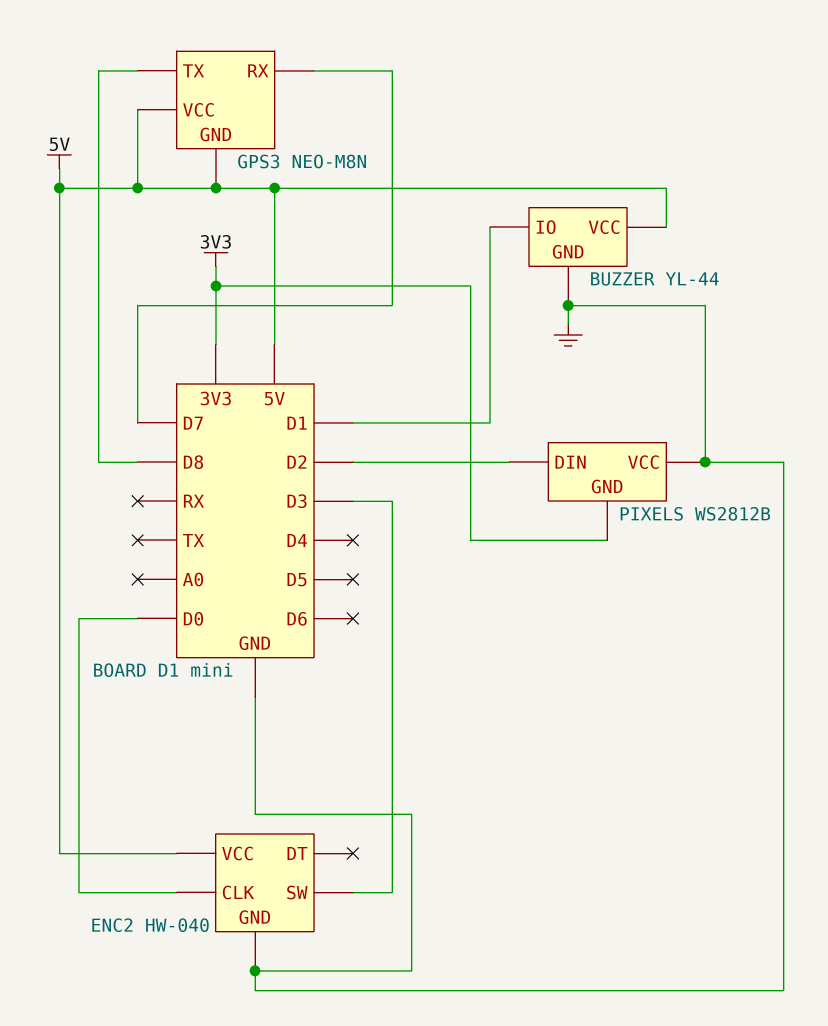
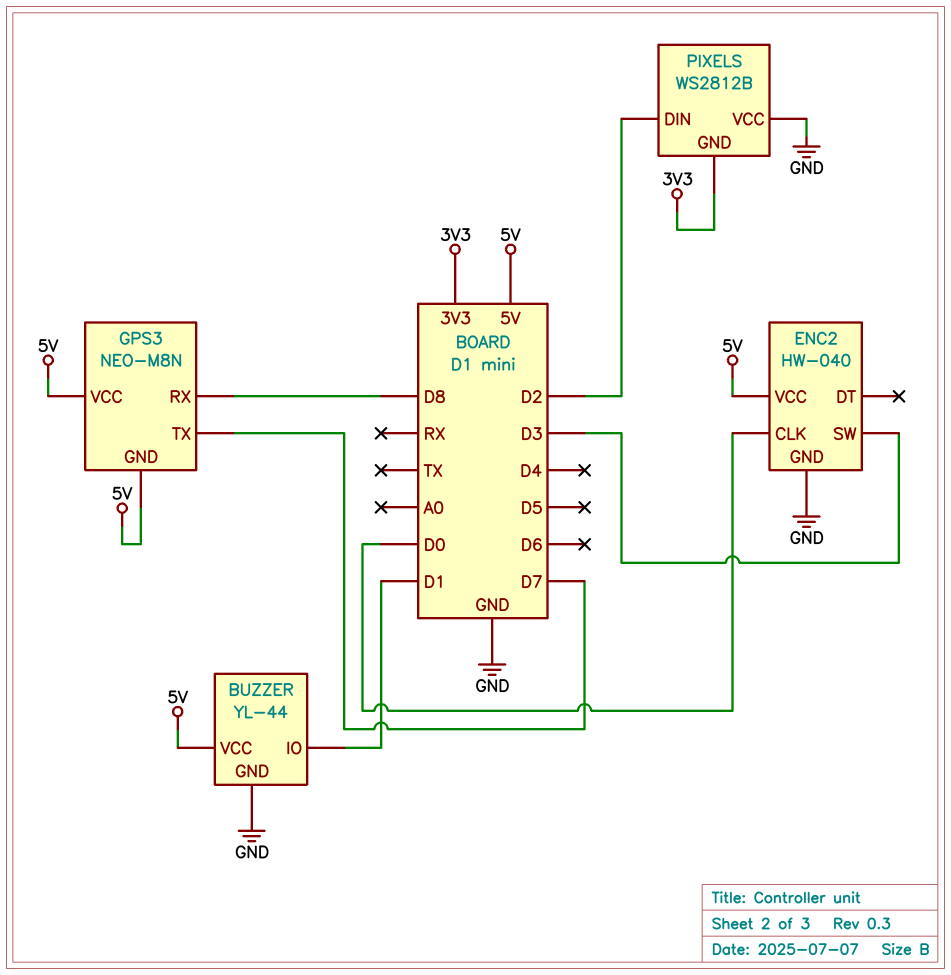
GPS3 pin RX: D7 -> D8
GPS3 pin TX: D8 -> D7

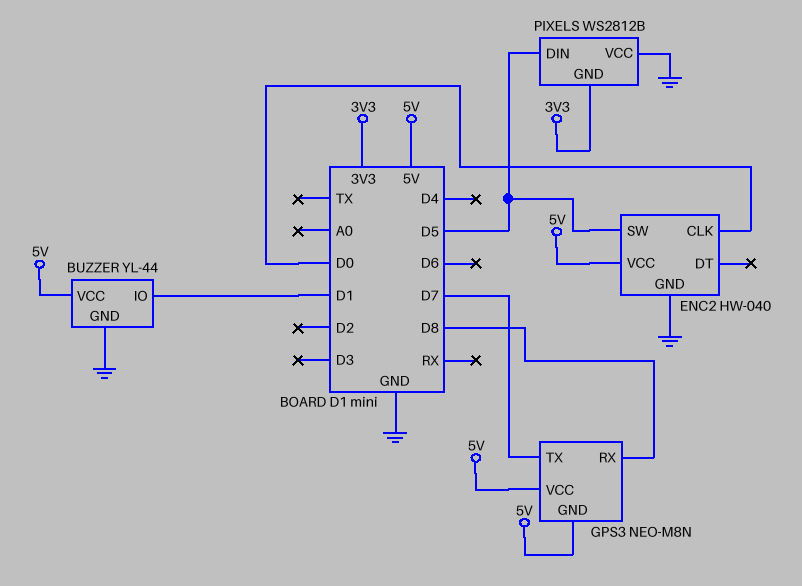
ENC2 pin SW: D3 -> D5
PIXELS pin DIN: D2 -> D5

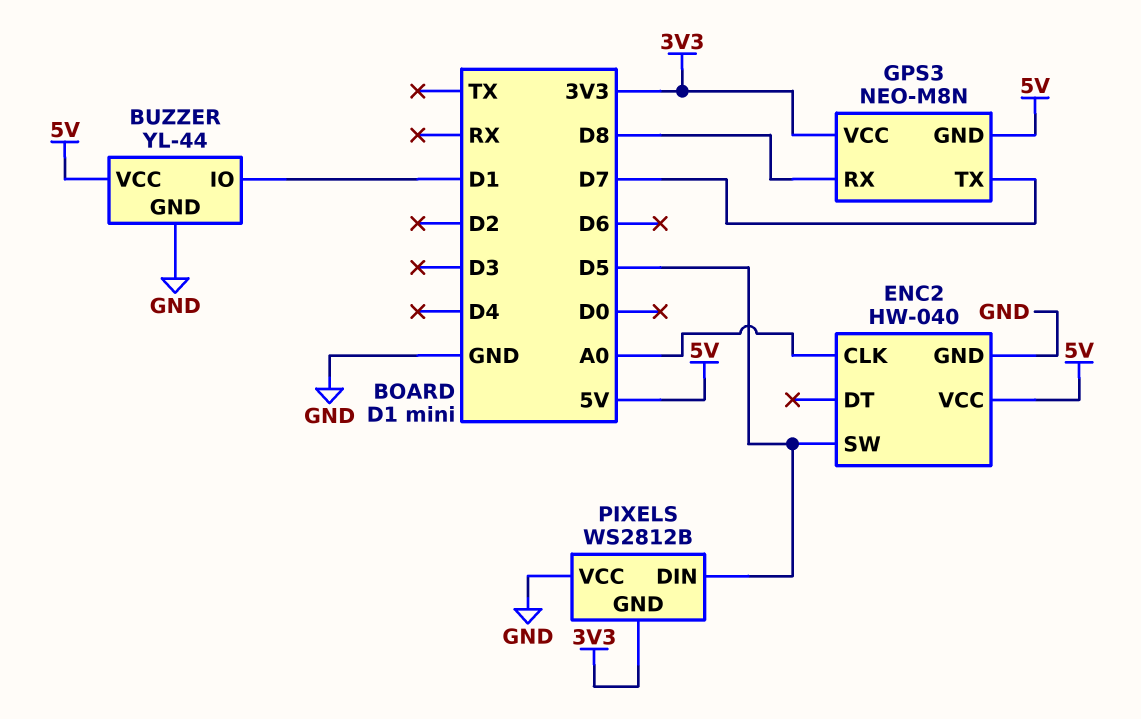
ENC2 pin CLK: D0 -> A0
GPS3 pin VCC: 5V -> 3V3

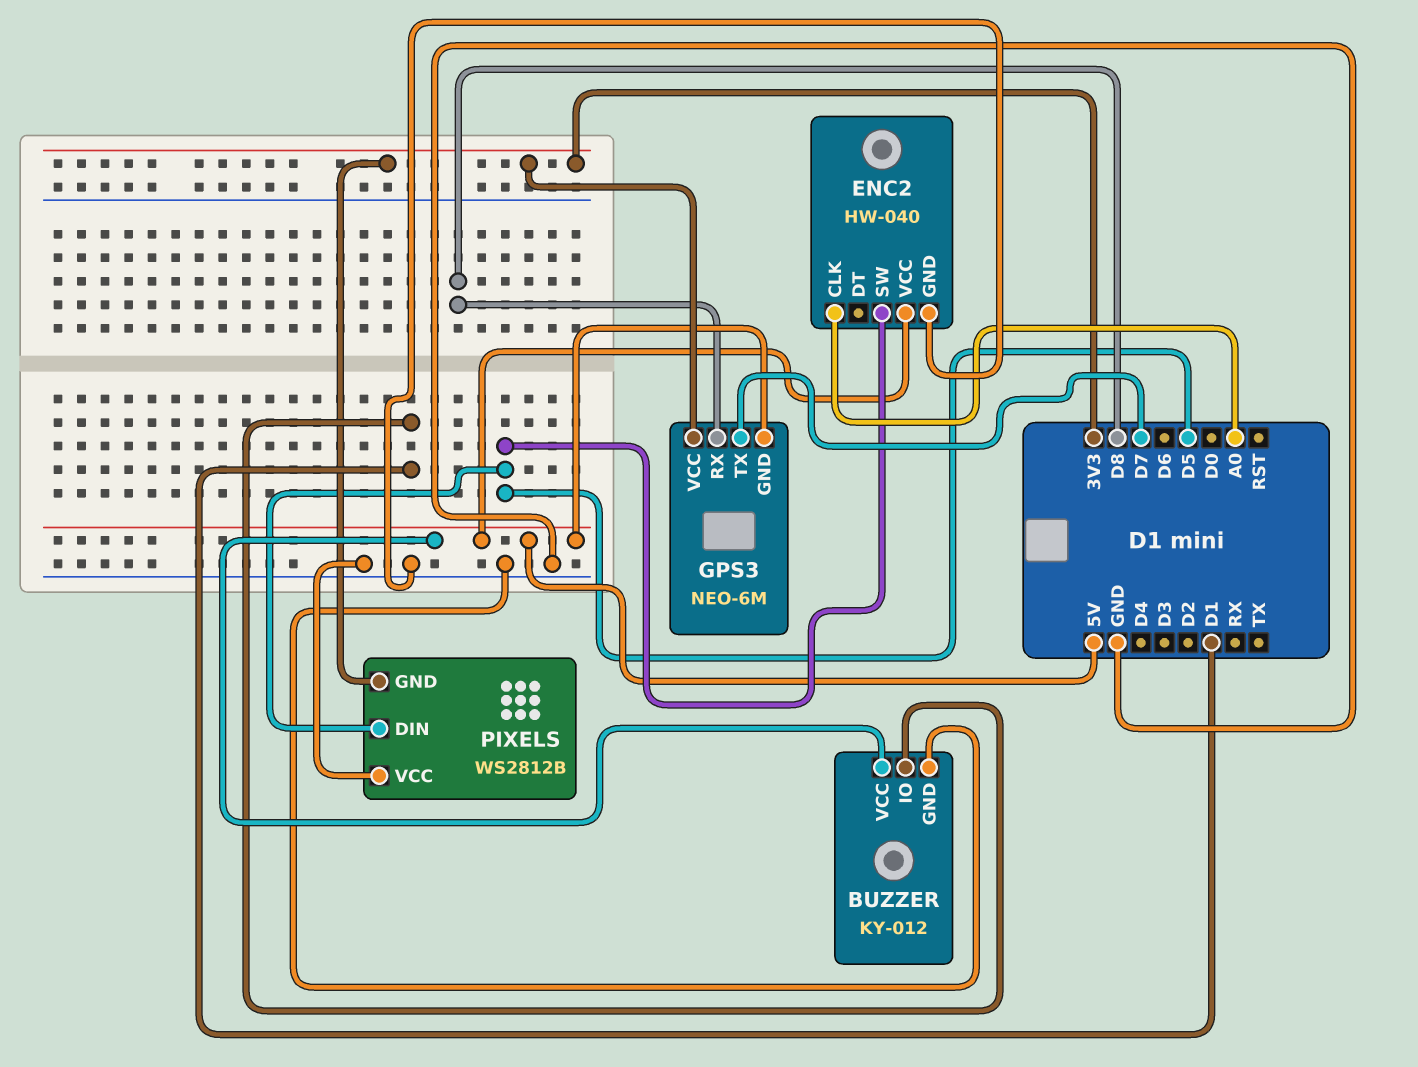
BUZZER: YL-44 -> KY-012
GPS3: NEO-M8N -> NEO-6M

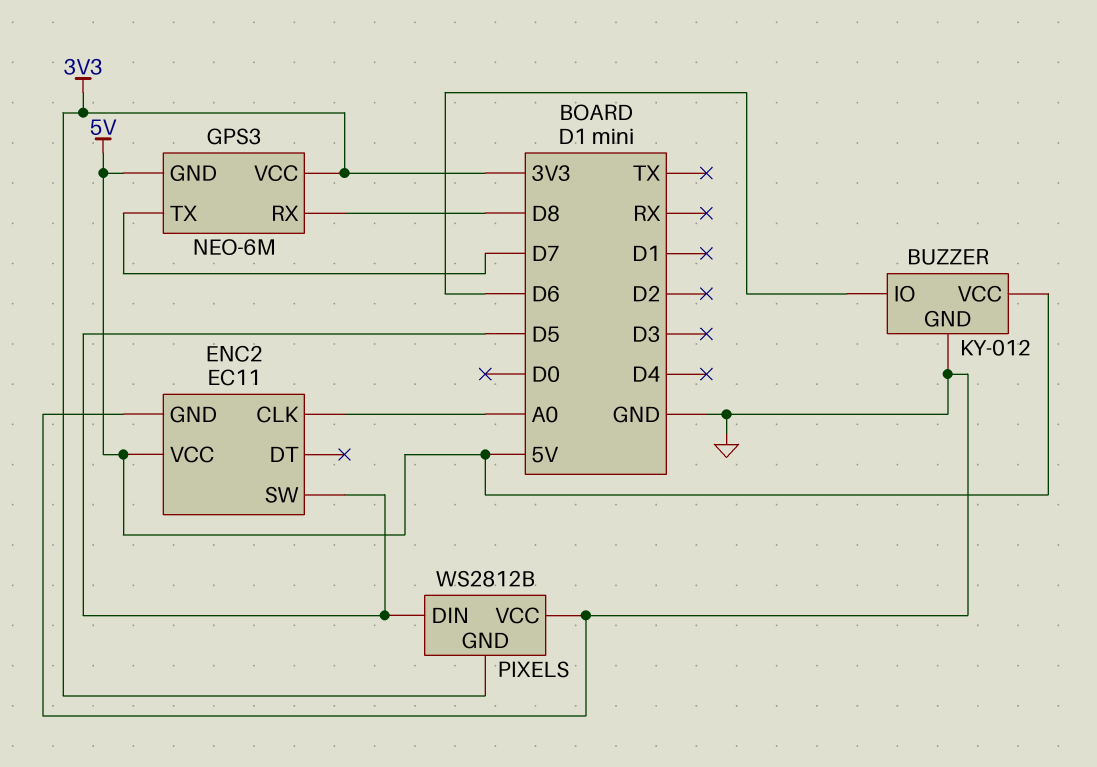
BUZZER pin IO: D1 -> D6
ENC2: HW-040 -> EC11

